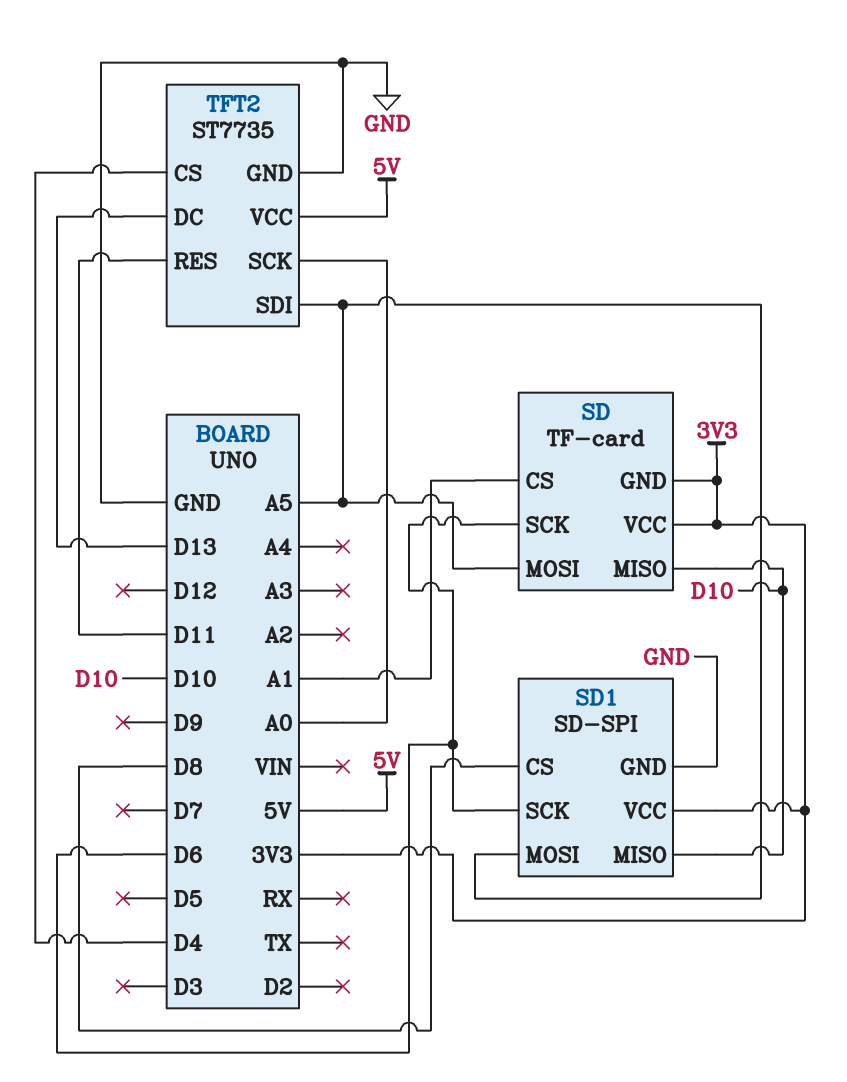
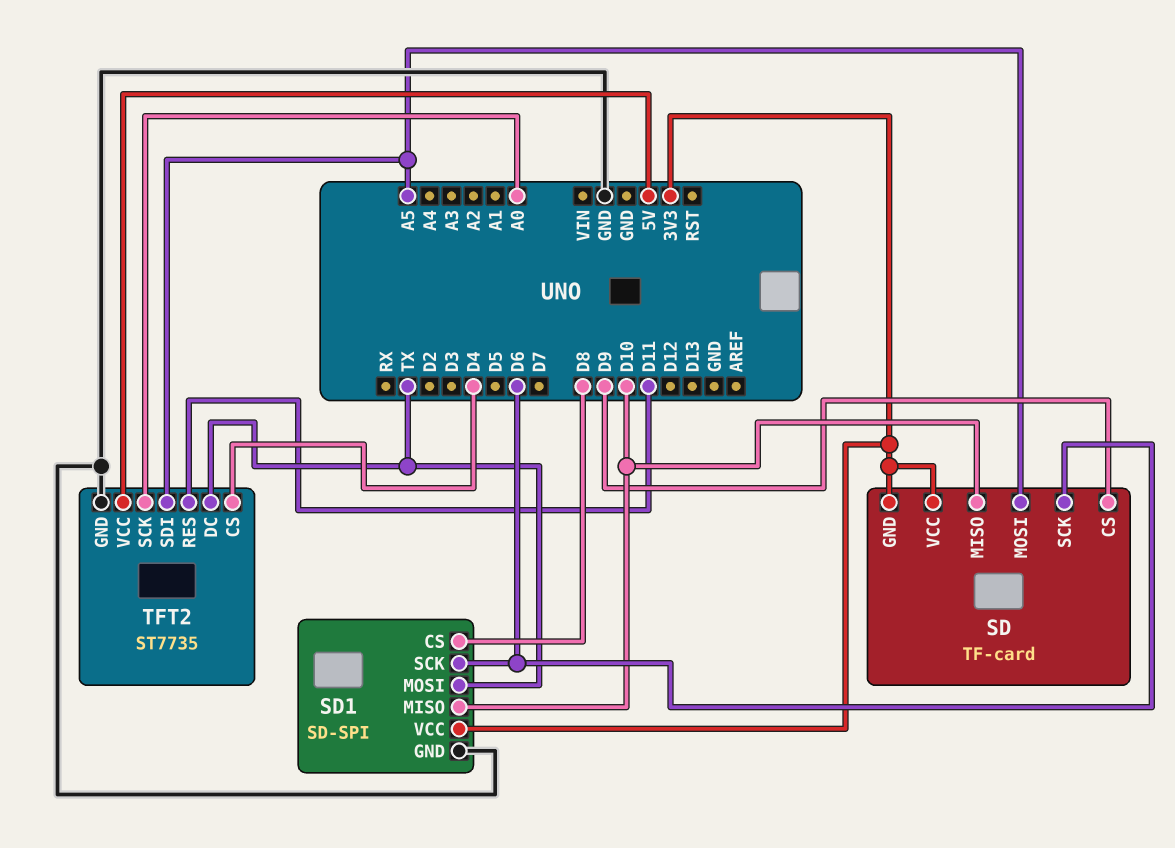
SD pin CS: A1 -> D9
SD1 pin MOSI: A5 -> TX
TFT2 pin DC: D13 -> TX

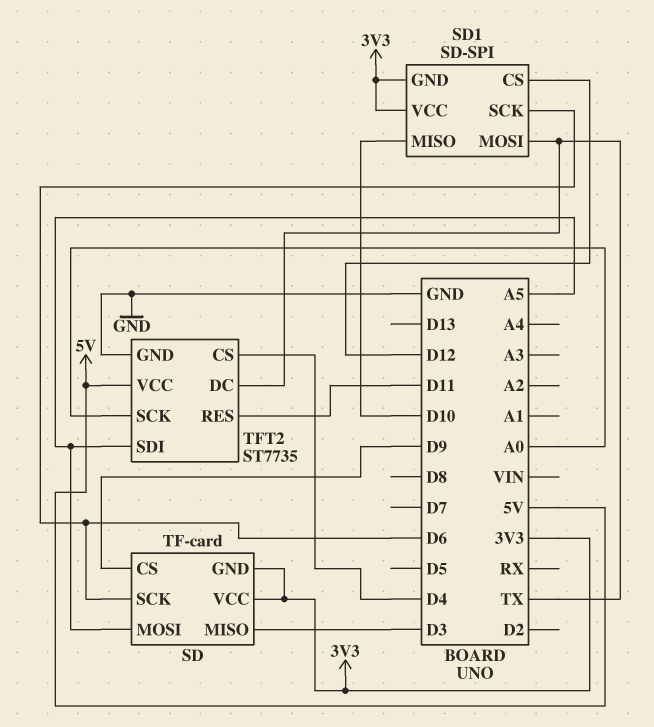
SD pin MISO: D10 -> D3
SD1 pin CS: D8 -> D12
SD1 pin GND: GND -> 3V3

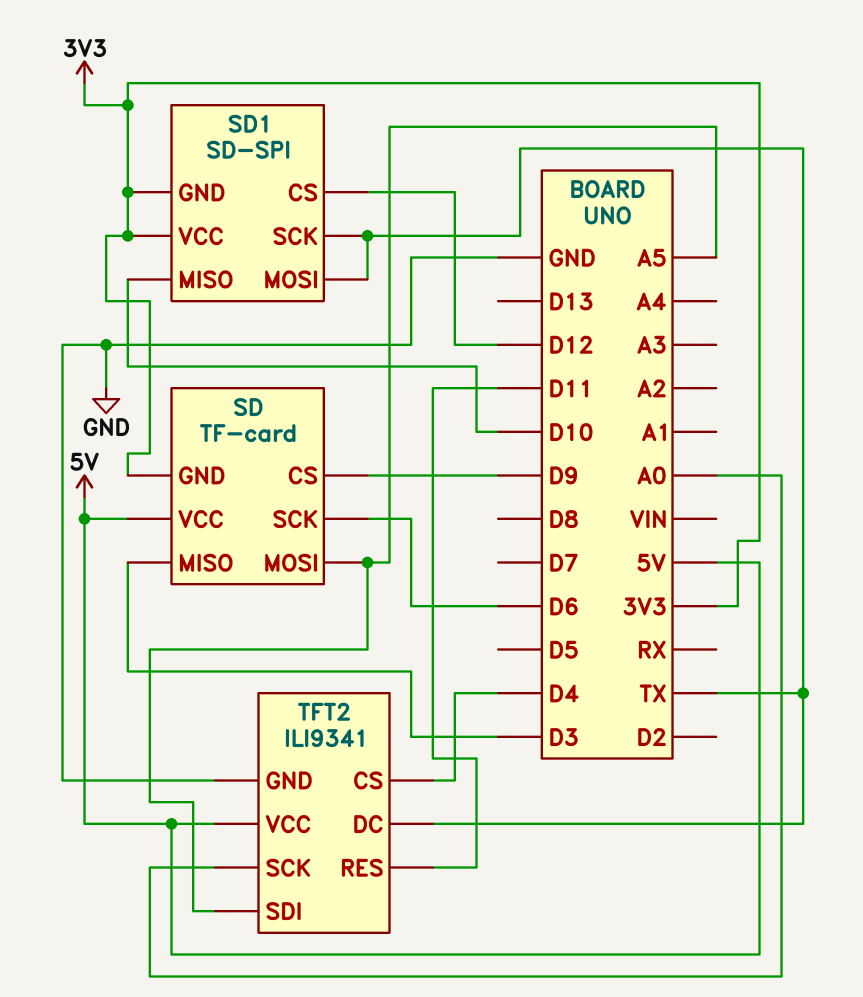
SD pin VCC: 3V3 -> 5V
SD1 pin SCK: D6 -> TX
TFT2: ST7735 -> ILI9341

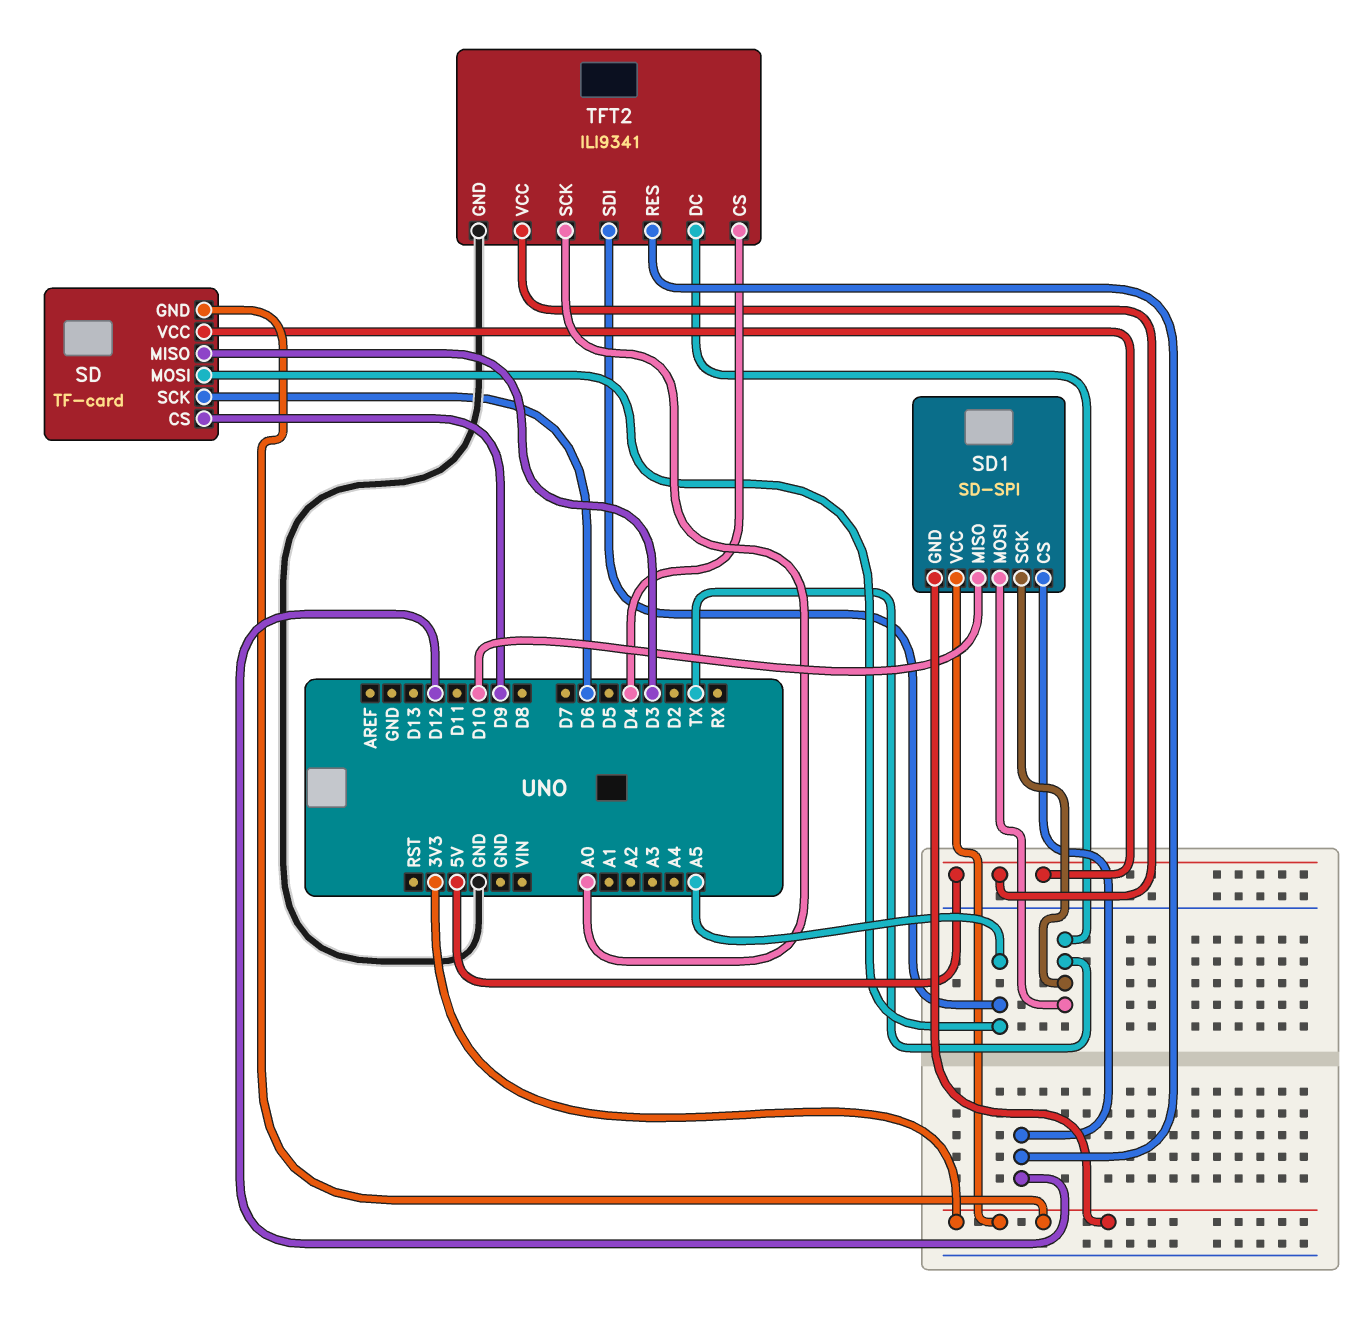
TFT2 pin RES: D11 -> D12

